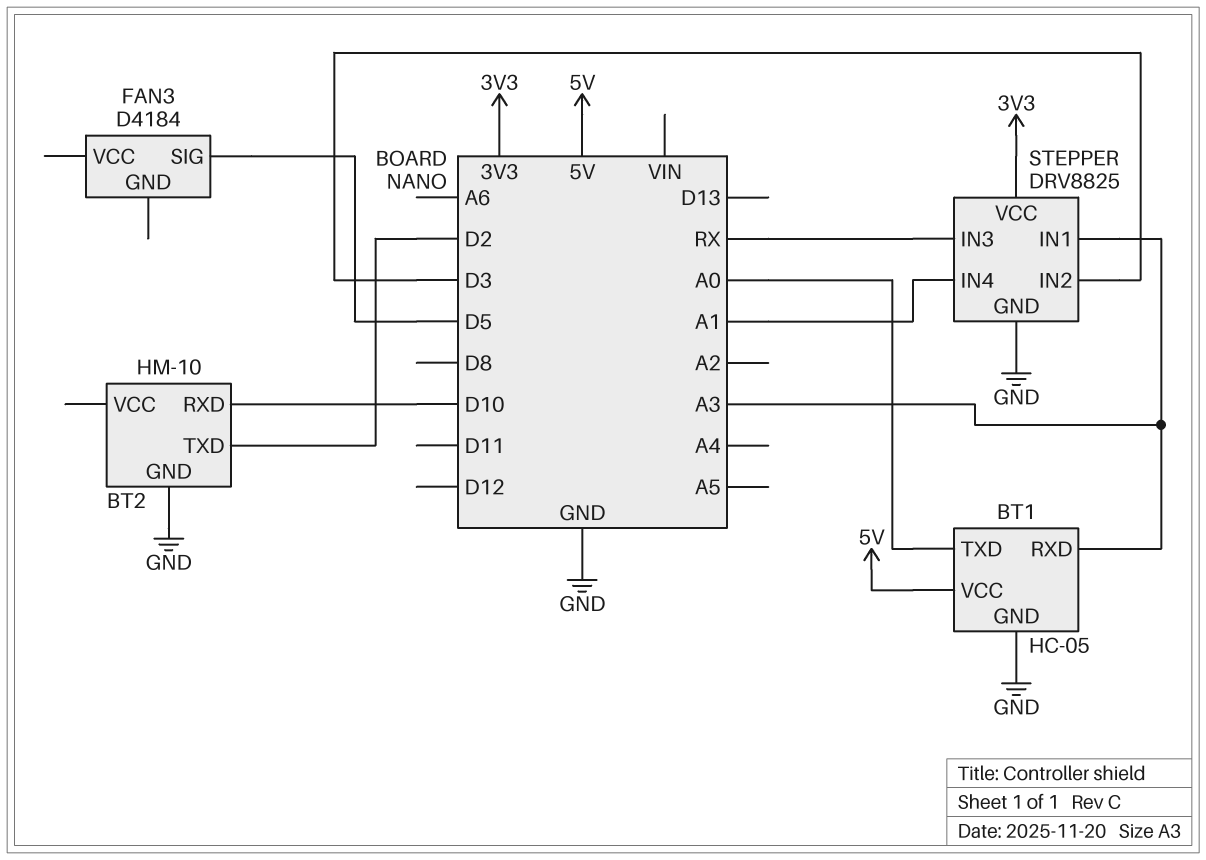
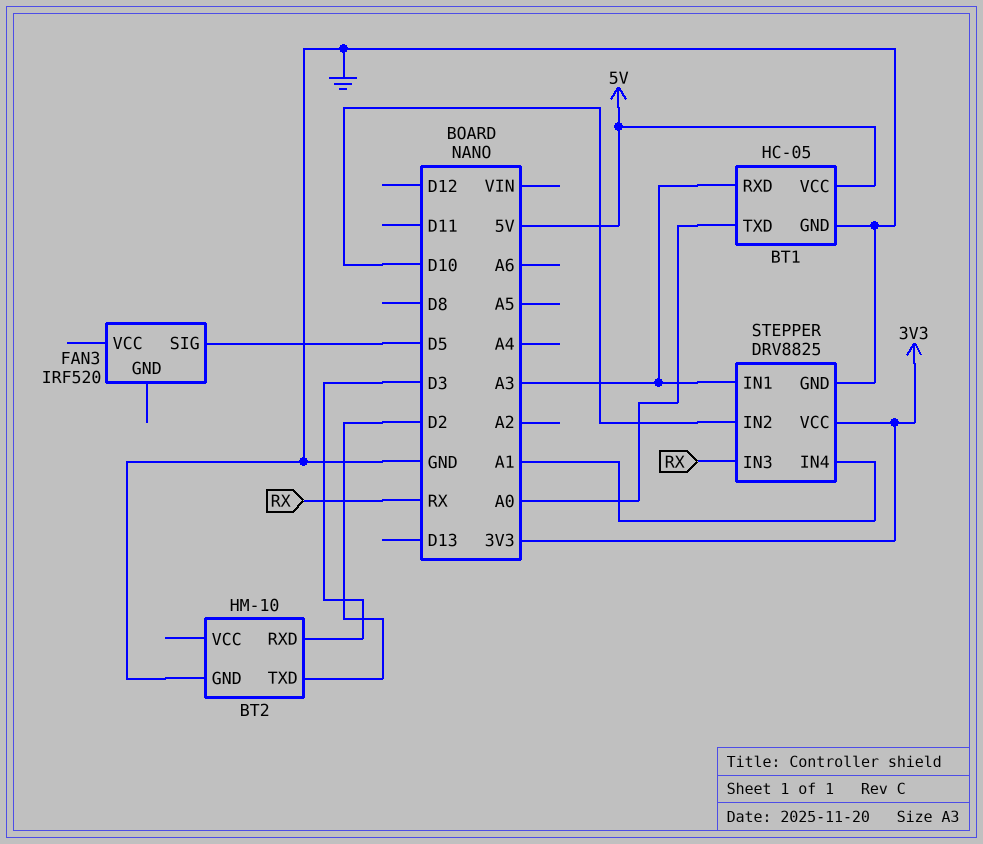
BT2 pin RXD: D10 -> D3
FAN3: D4184 -> IRF520
STEPPER pin IN2: D3 -> D10

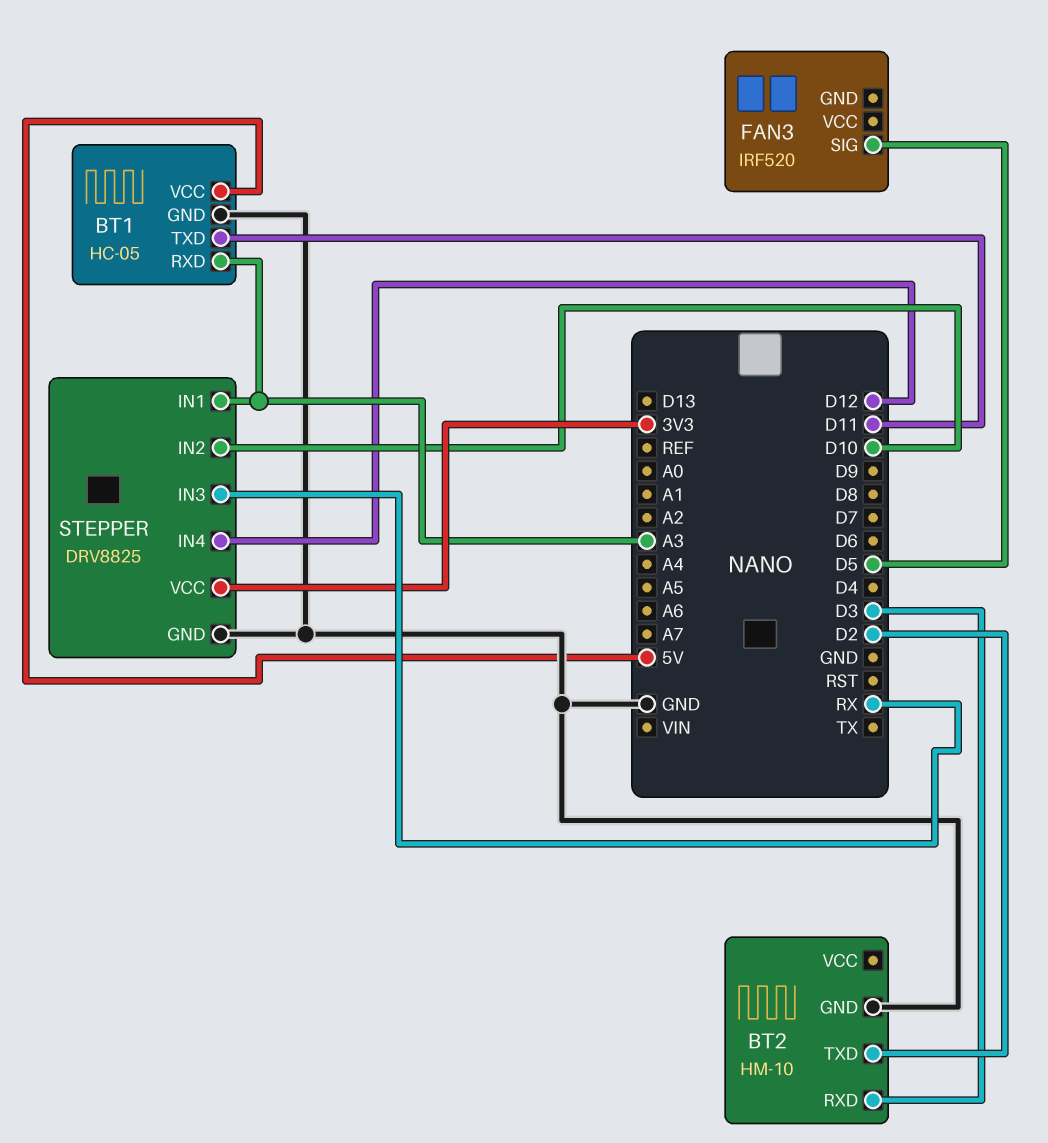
BT1 pin TXD: A0 -> D11
STEPPER pin IN4: A1 -> D12

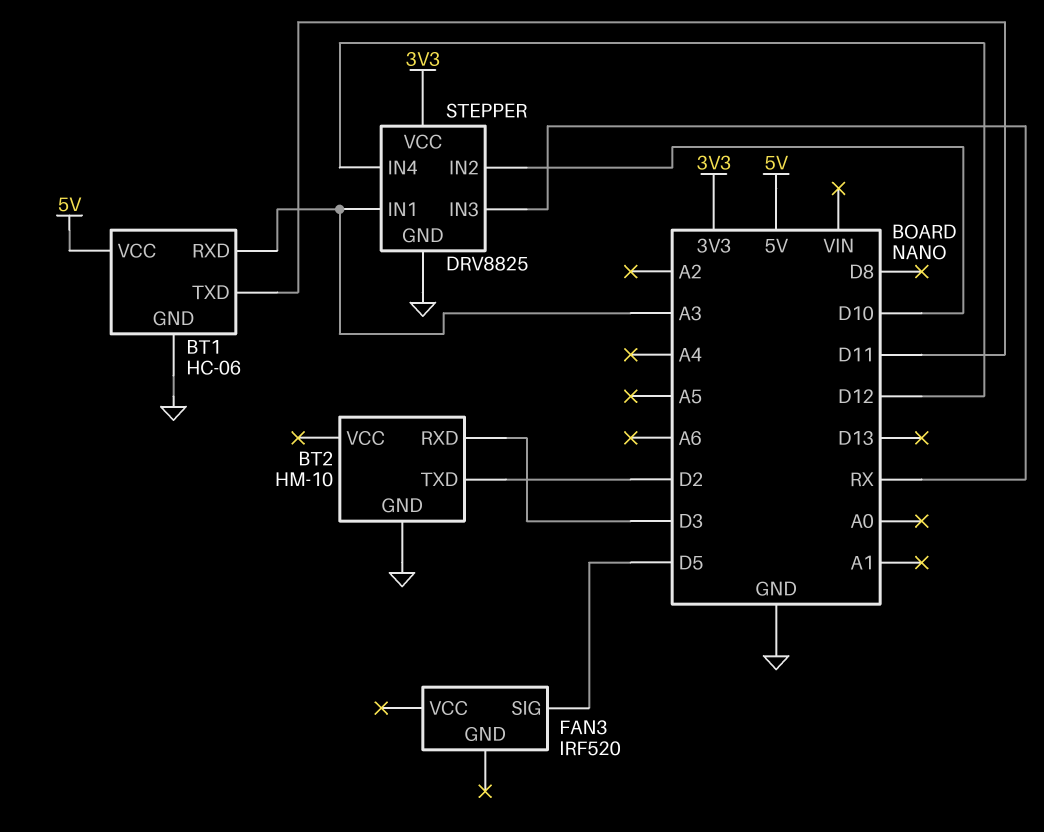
BT1: HC-05 -> HC-06

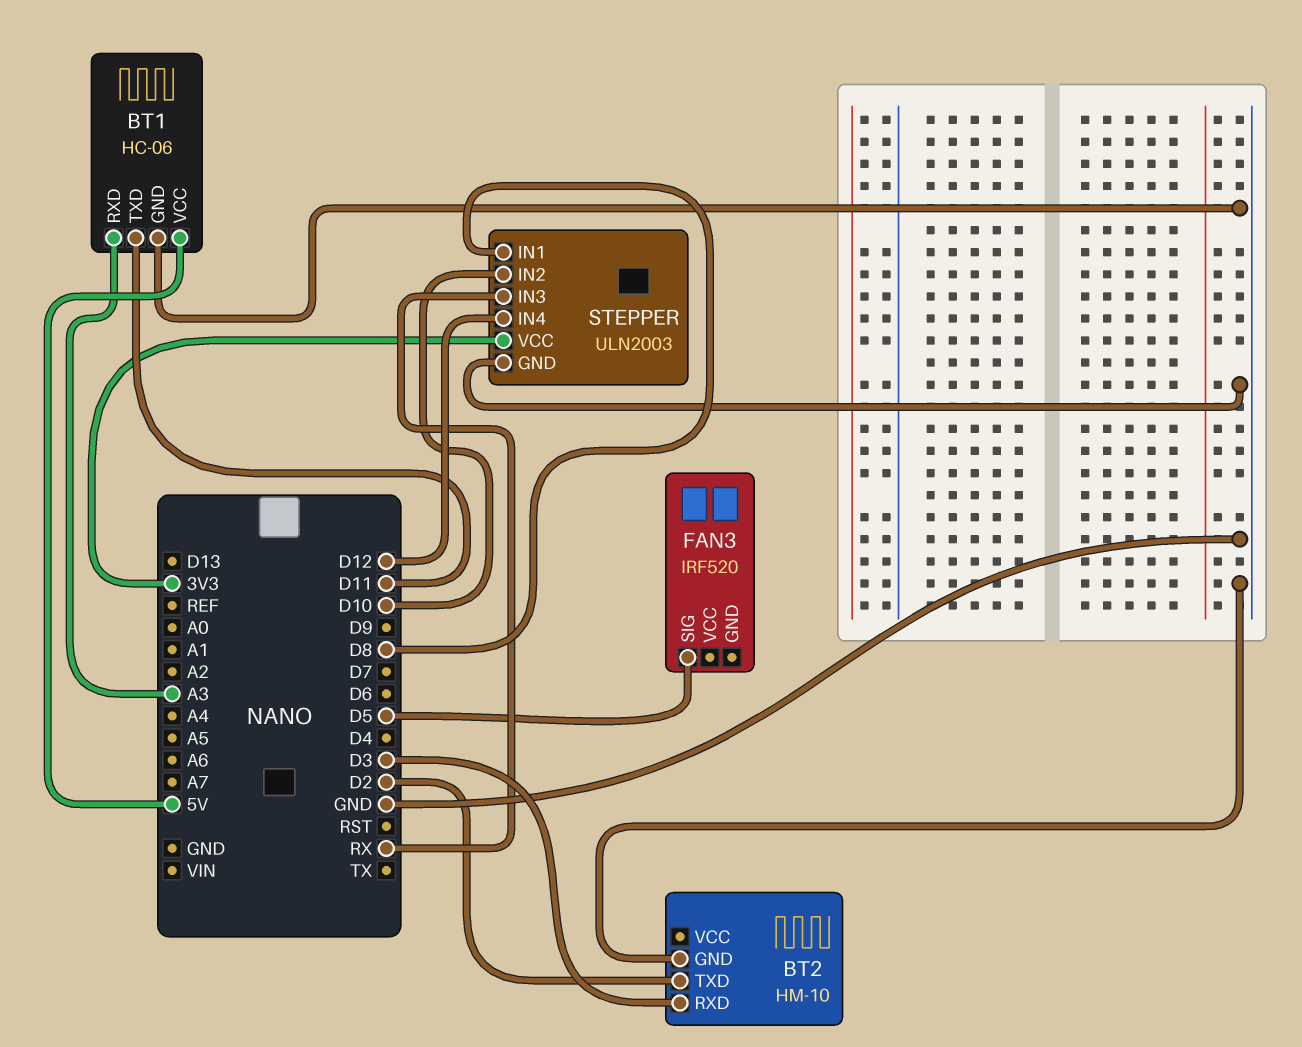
STEPPER: DRV8825 -> ULN2003
STEPPER pin IN1: A3 -> D8

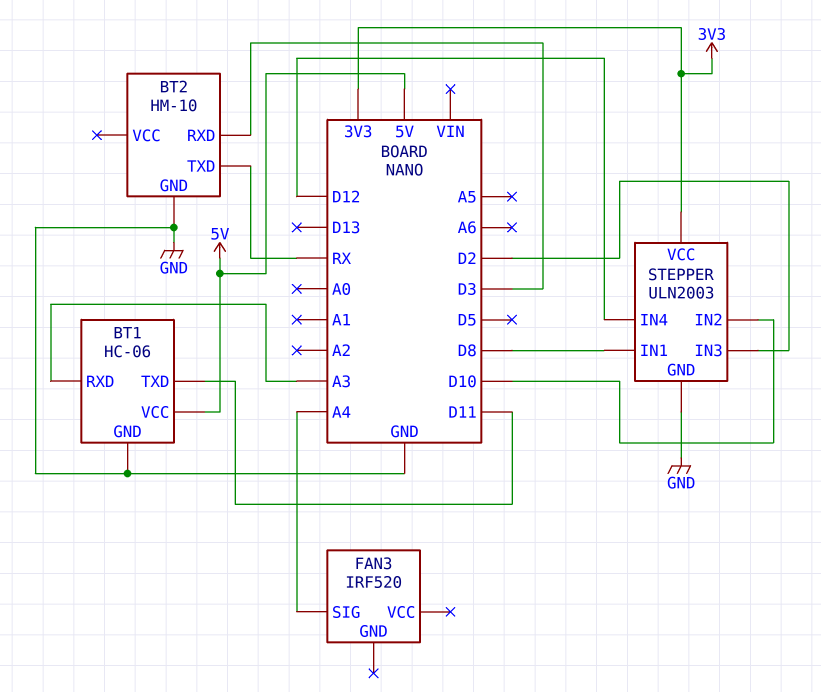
BT2 pin TXD: D2 -> RX
FAN3 pin SIG: D5 -> A4
STEPPER pin IN3: RX -> D2

